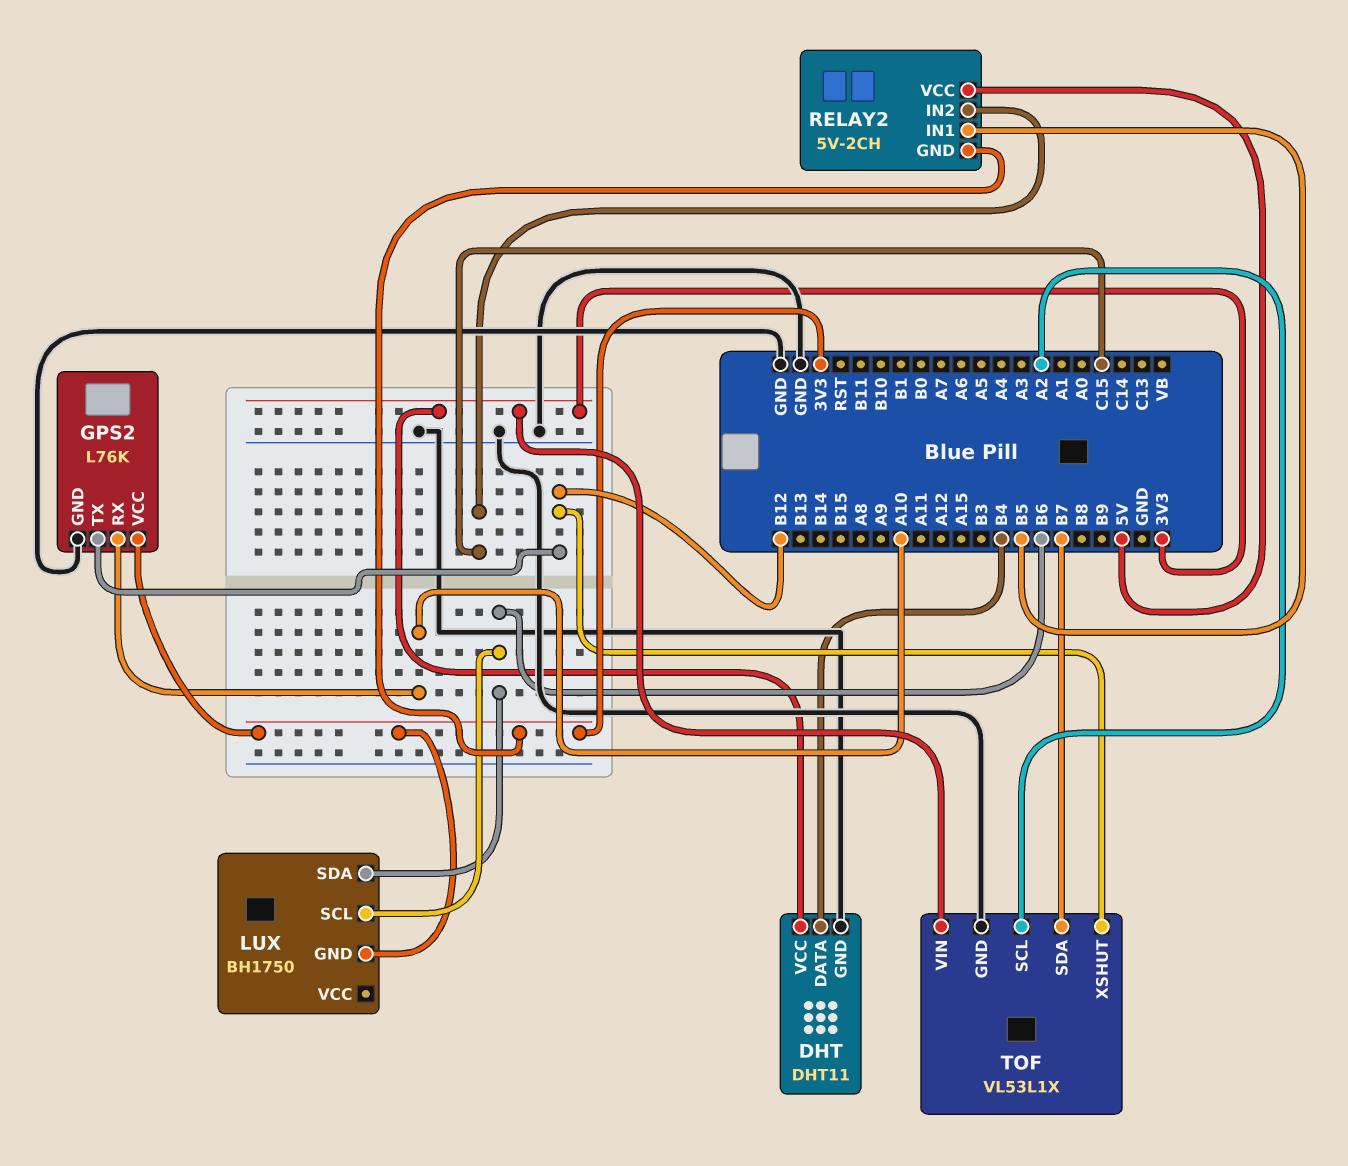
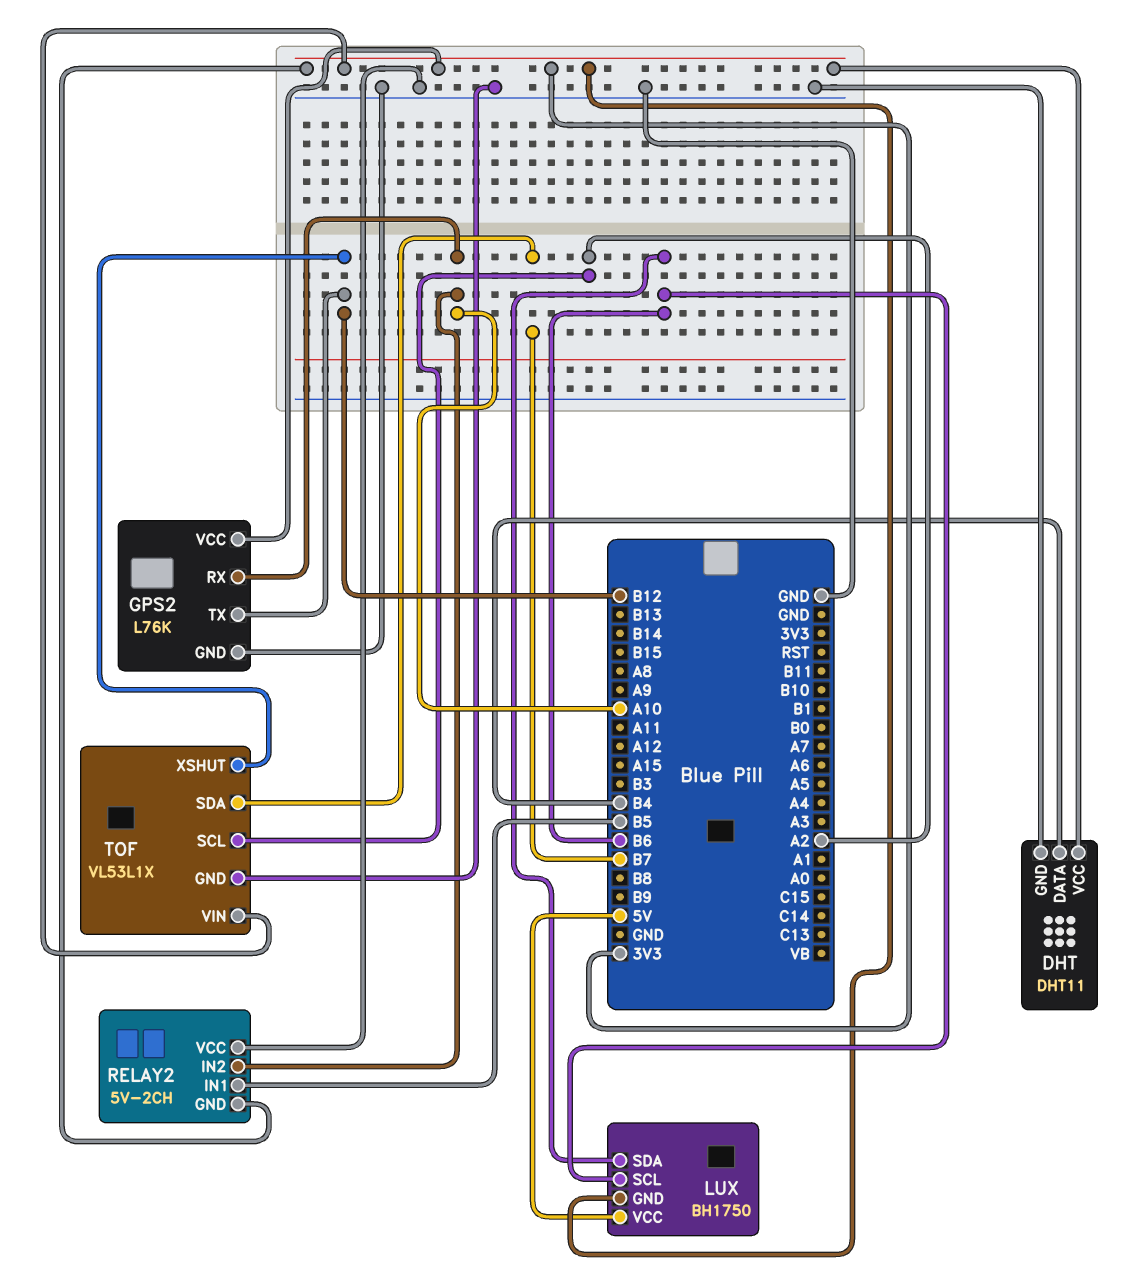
LUX pin VCC: none -> 5V
RELAY2 pin IN2: C15 -> A10
RELAY2 pin VCC: 5V -> GND

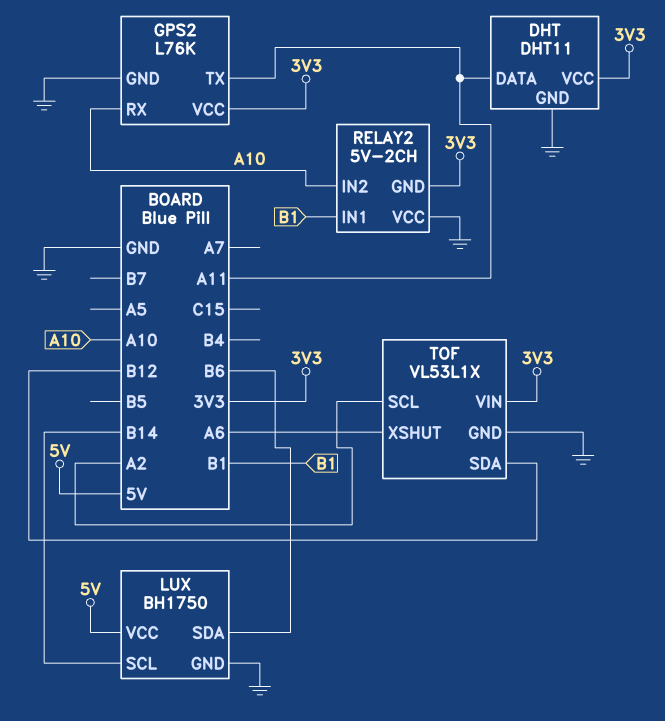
DHT pin DATA: B4 -> A11
GPS2 pin TX: B12 -> A11
LUX pin GND: 3V3 -> GND
LUX pin SCL: B6 -> B14
RELAY2 pin IN1: B5 -> B1
TOF pin SDA: B7 -> B12
TOF pin XSHUT: B12 -> A6

